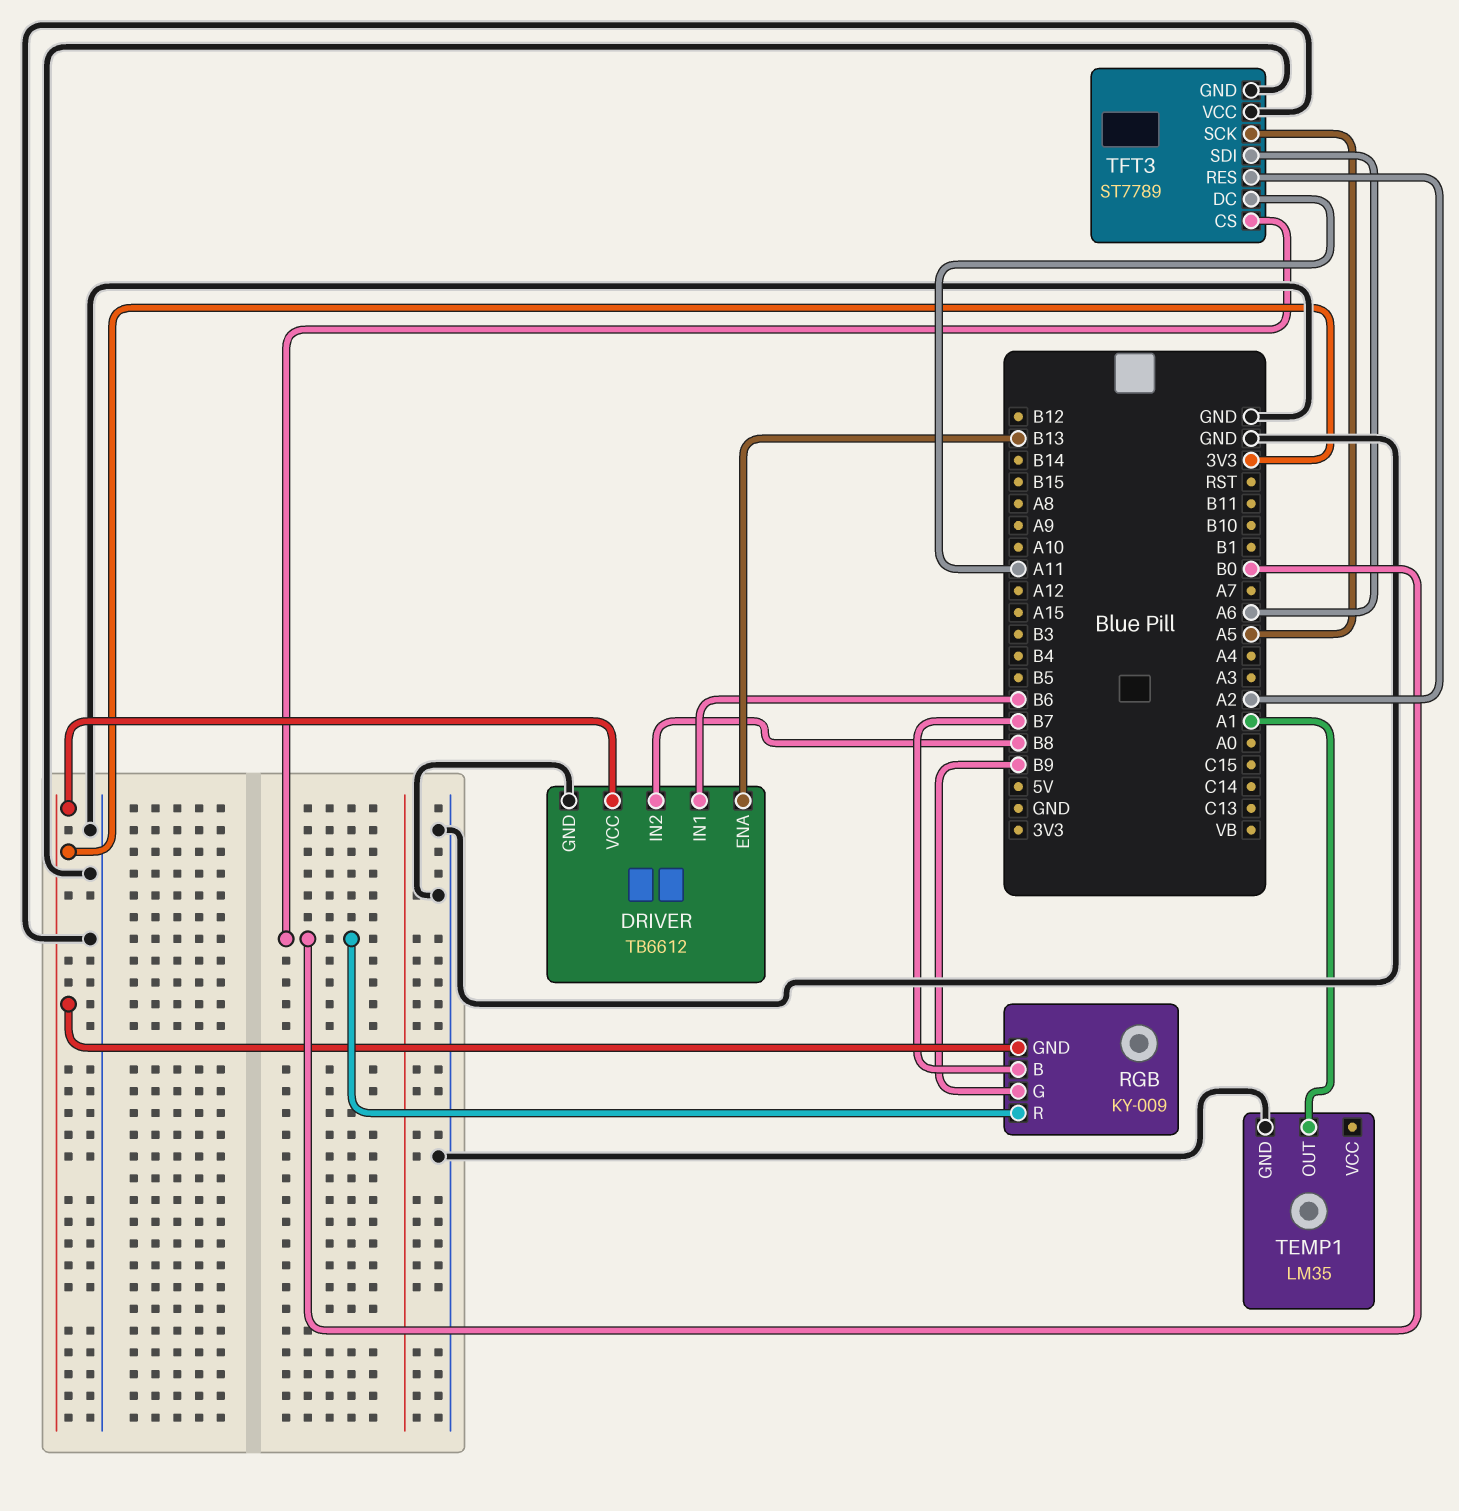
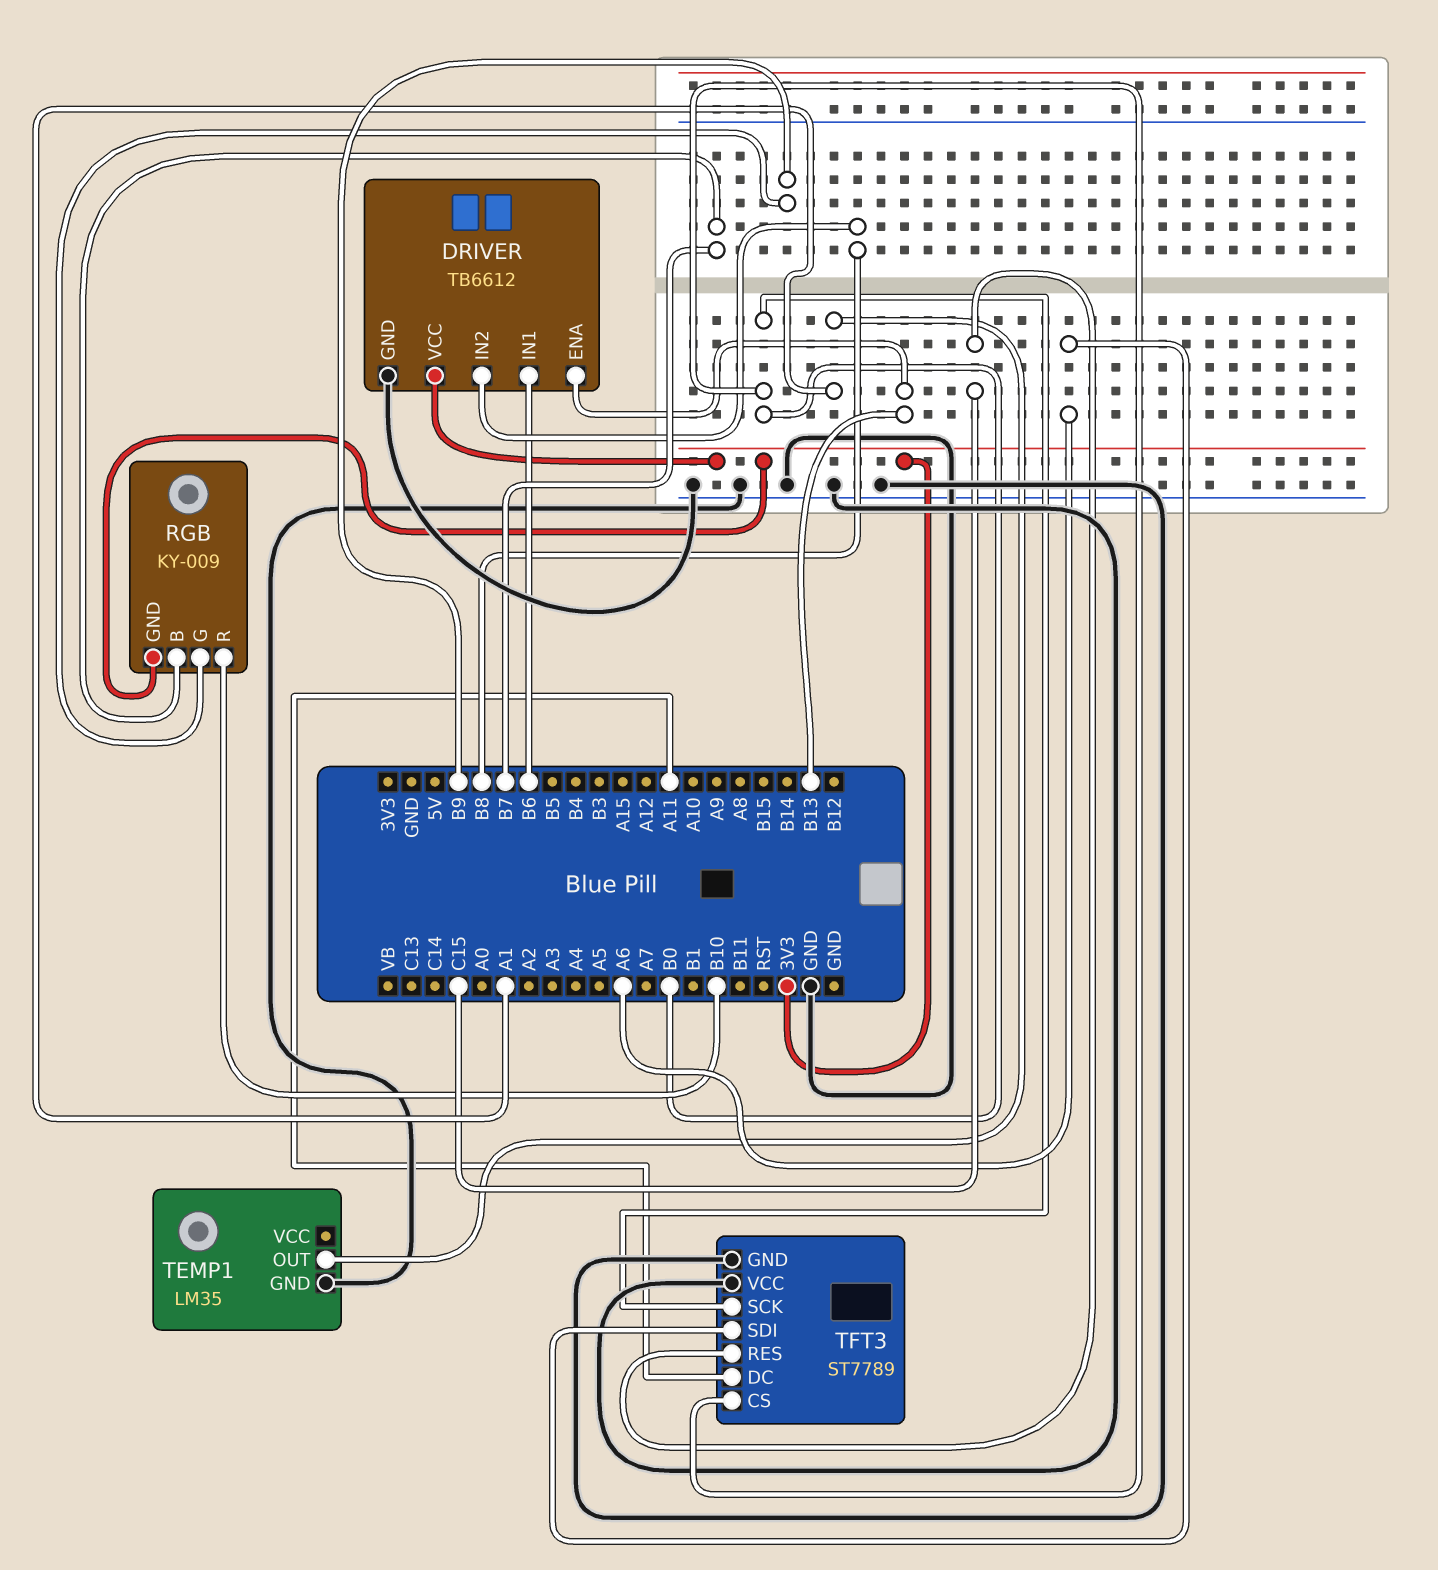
RGB pin R: B0 -> B10
TFT3 pin RES: A2 -> C15
TFT3 pin SCK: A5 -> B0

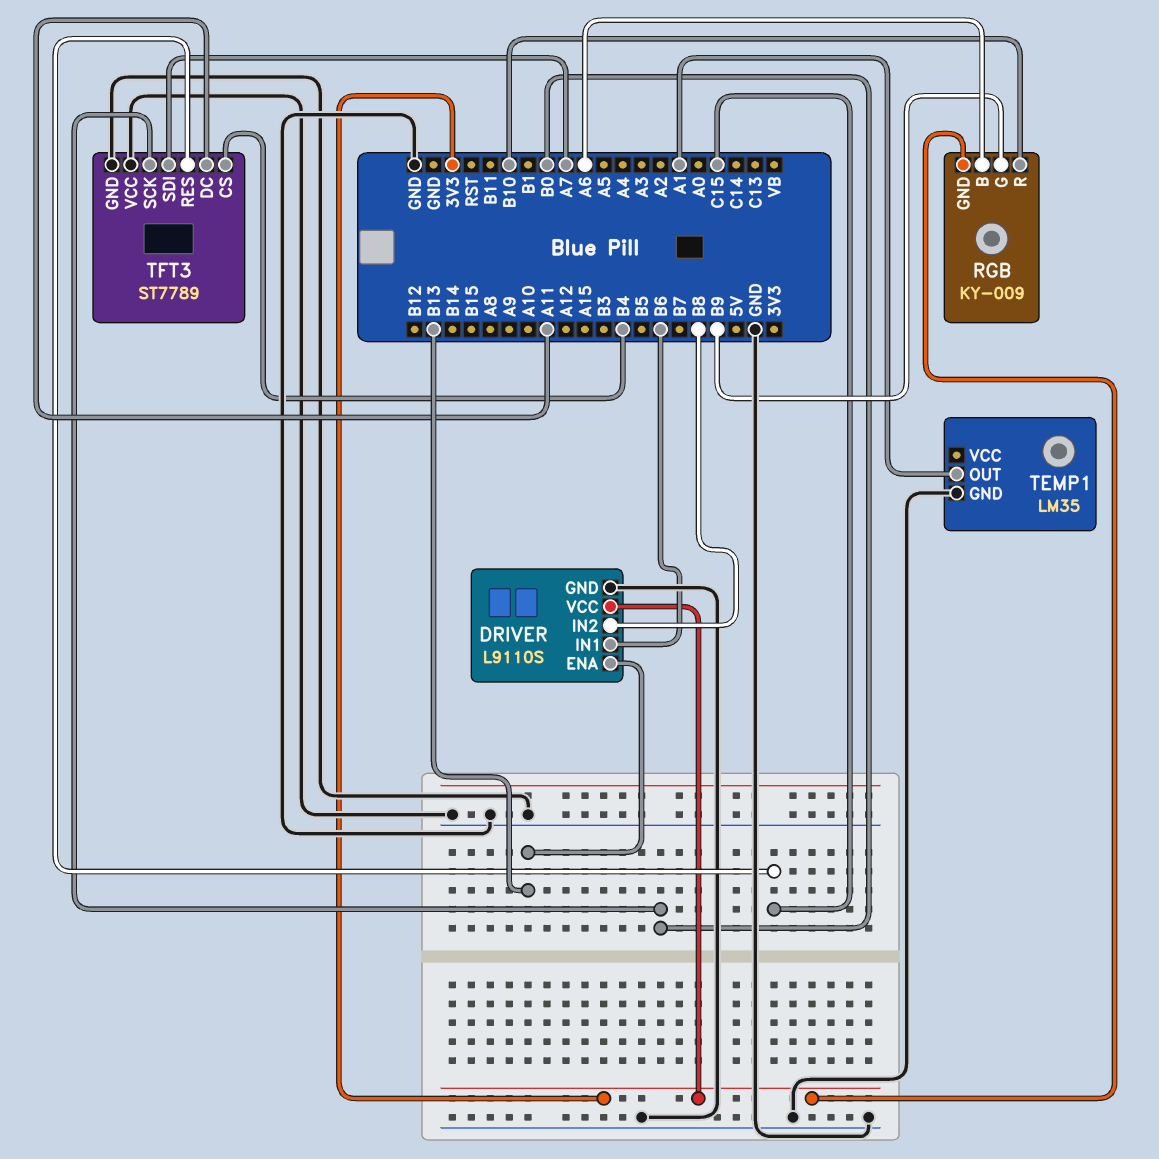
DRIVER: TB6612 -> L9110S
RGB pin B: B7 -> A6
TFT3 pin CS: B0 -> B4
TFT3 pin SDI: A6 -> A7

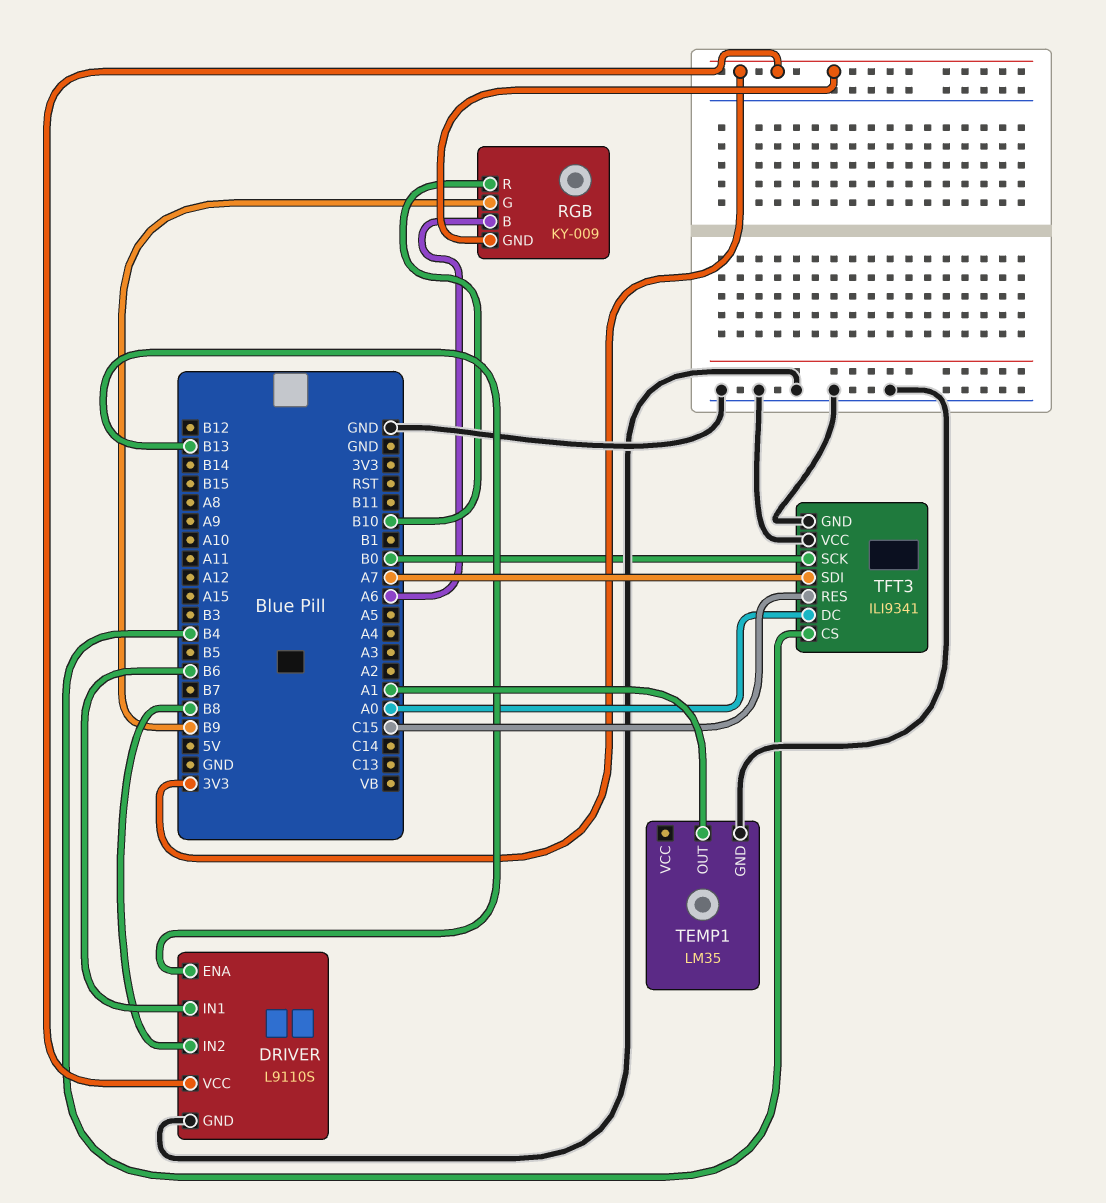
TFT3: ST7789 -> ILI9341
TFT3 pin DC: A11 -> A0

